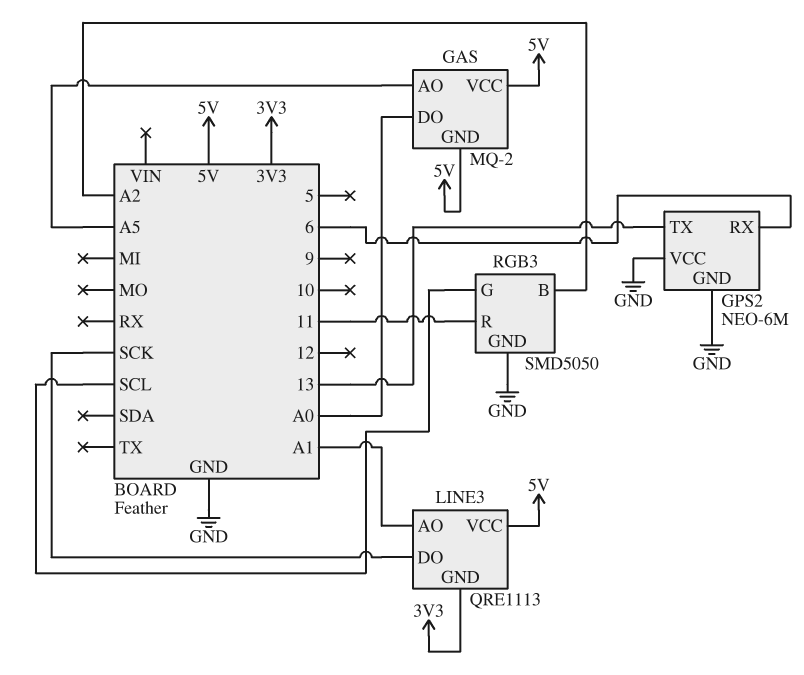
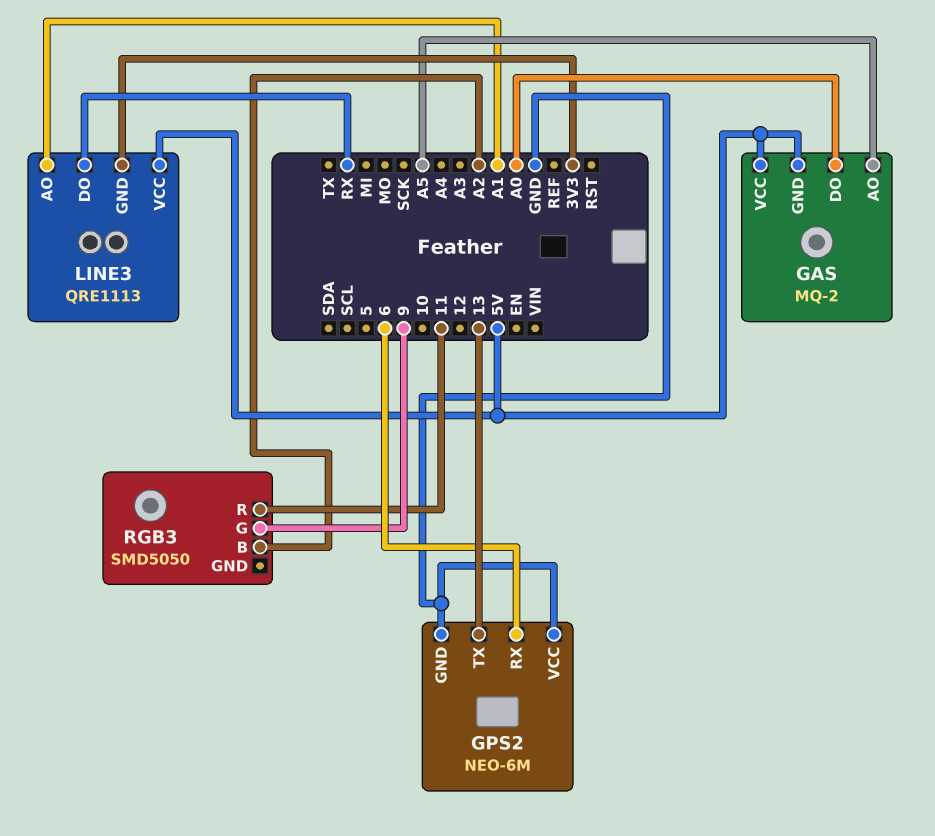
LINE3 pin DO: SCK -> RX
RGB3 pin G: SCL -> 9
RGB3 pin GND: GND -> none

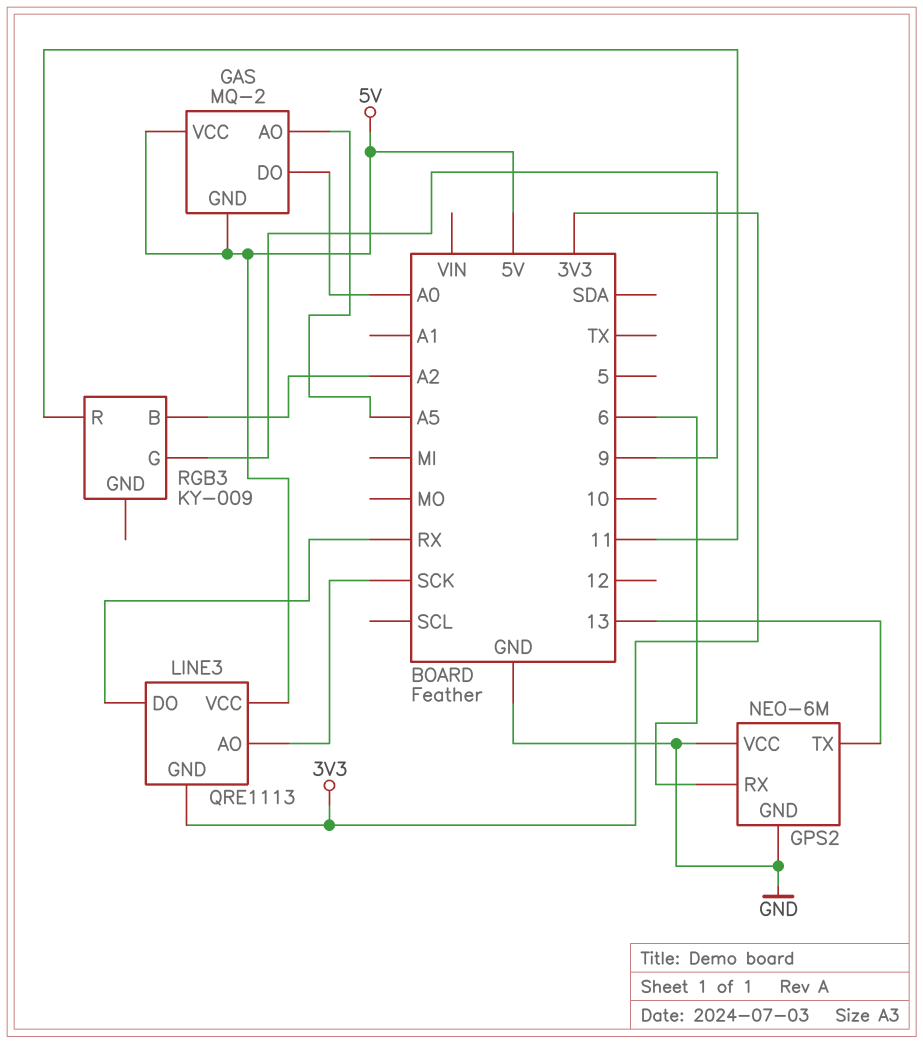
LINE3 pin AO: A1 -> SCK
RGB3: SMD5050 -> KY-009

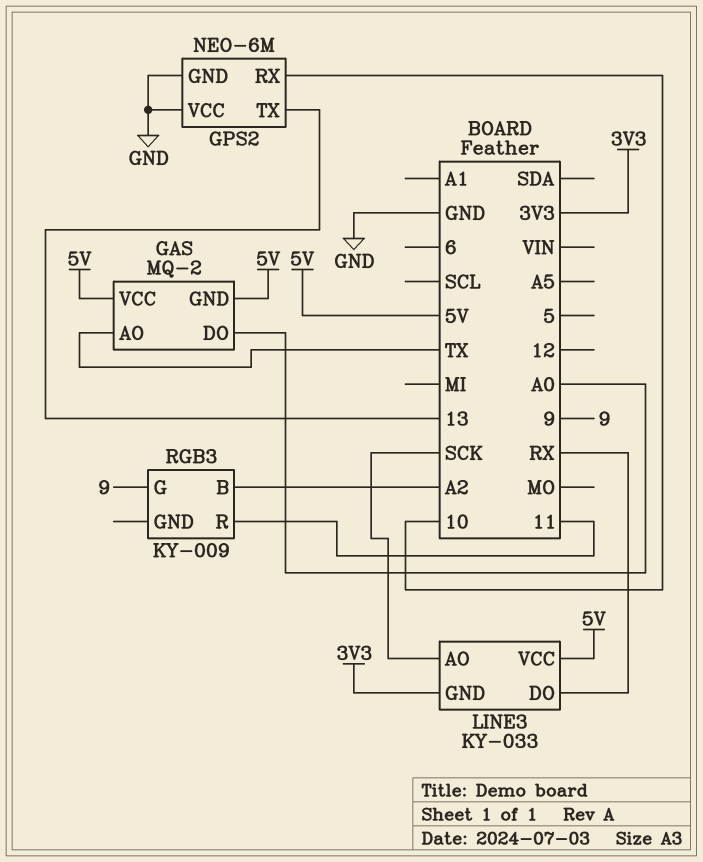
GAS pin AO: A5 -> TX
GPS2 pin RX: 6 -> 10
LINE3: QRE1113 -> KY-033

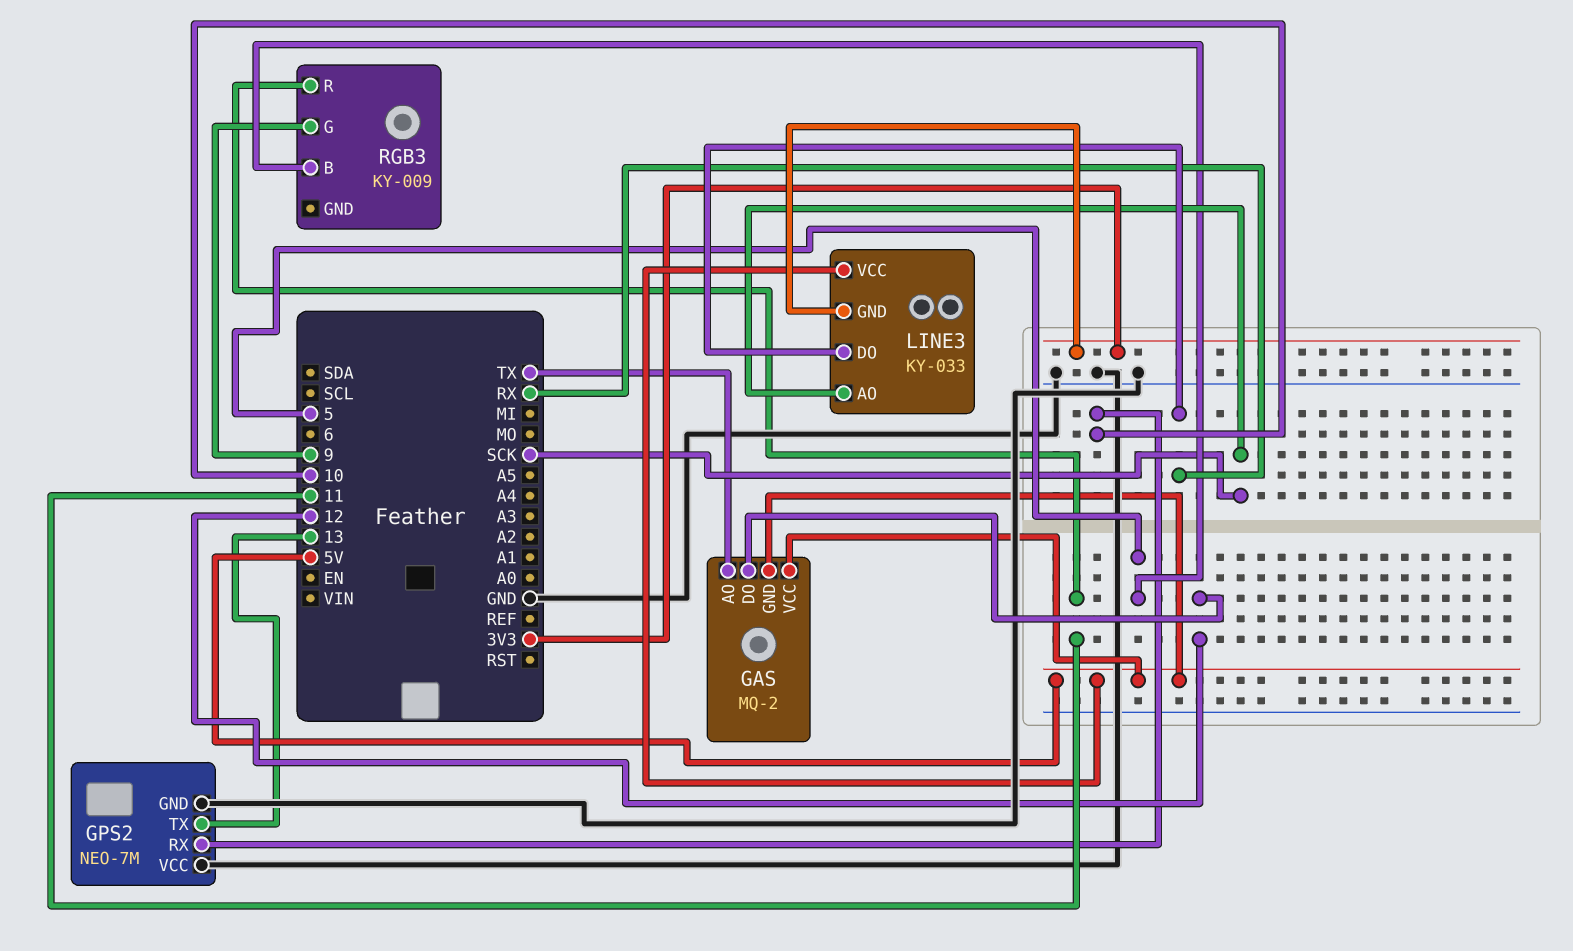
GAS pin DO: A0 -> 12
GPS2: NEO-6M -> NEO-7M
RGB3 pin B: A2 -> 5

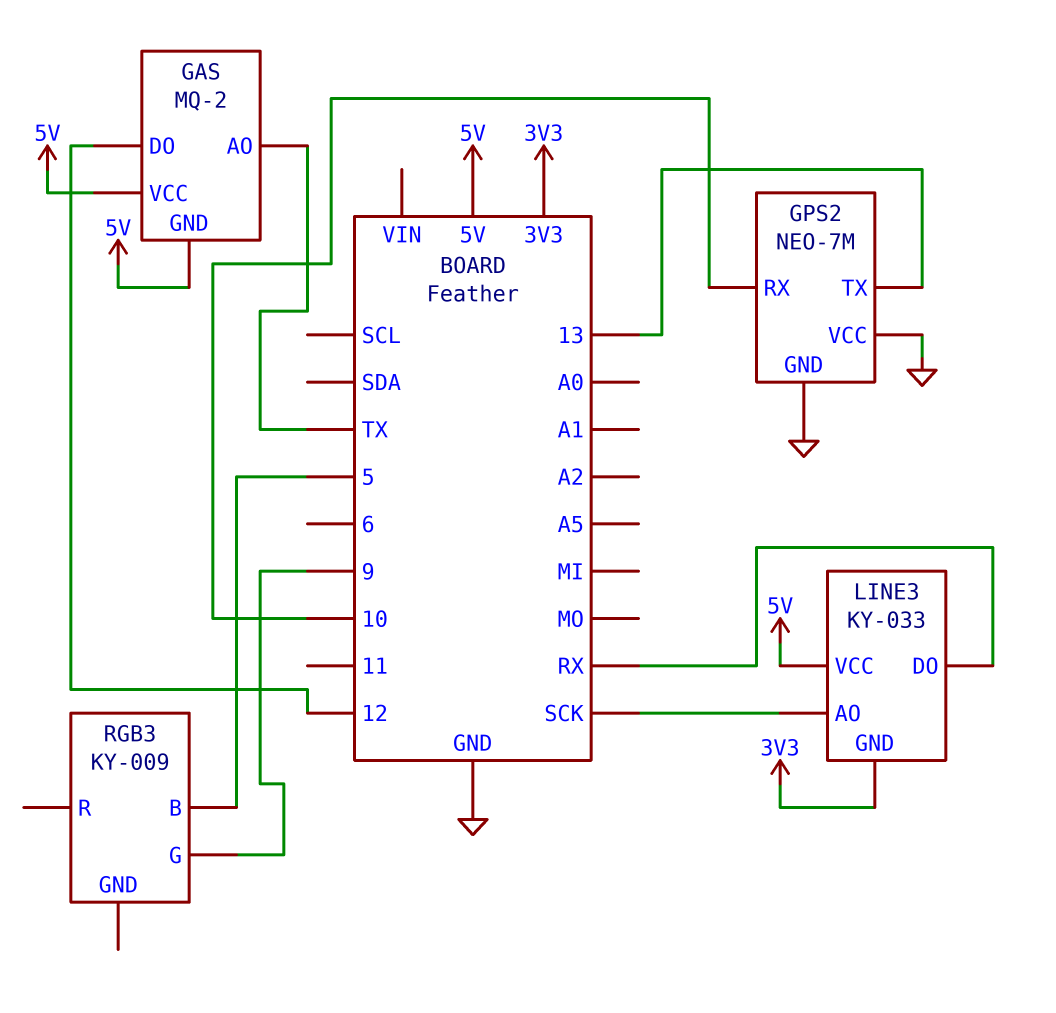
RGB3 pin R: 11 -> none

